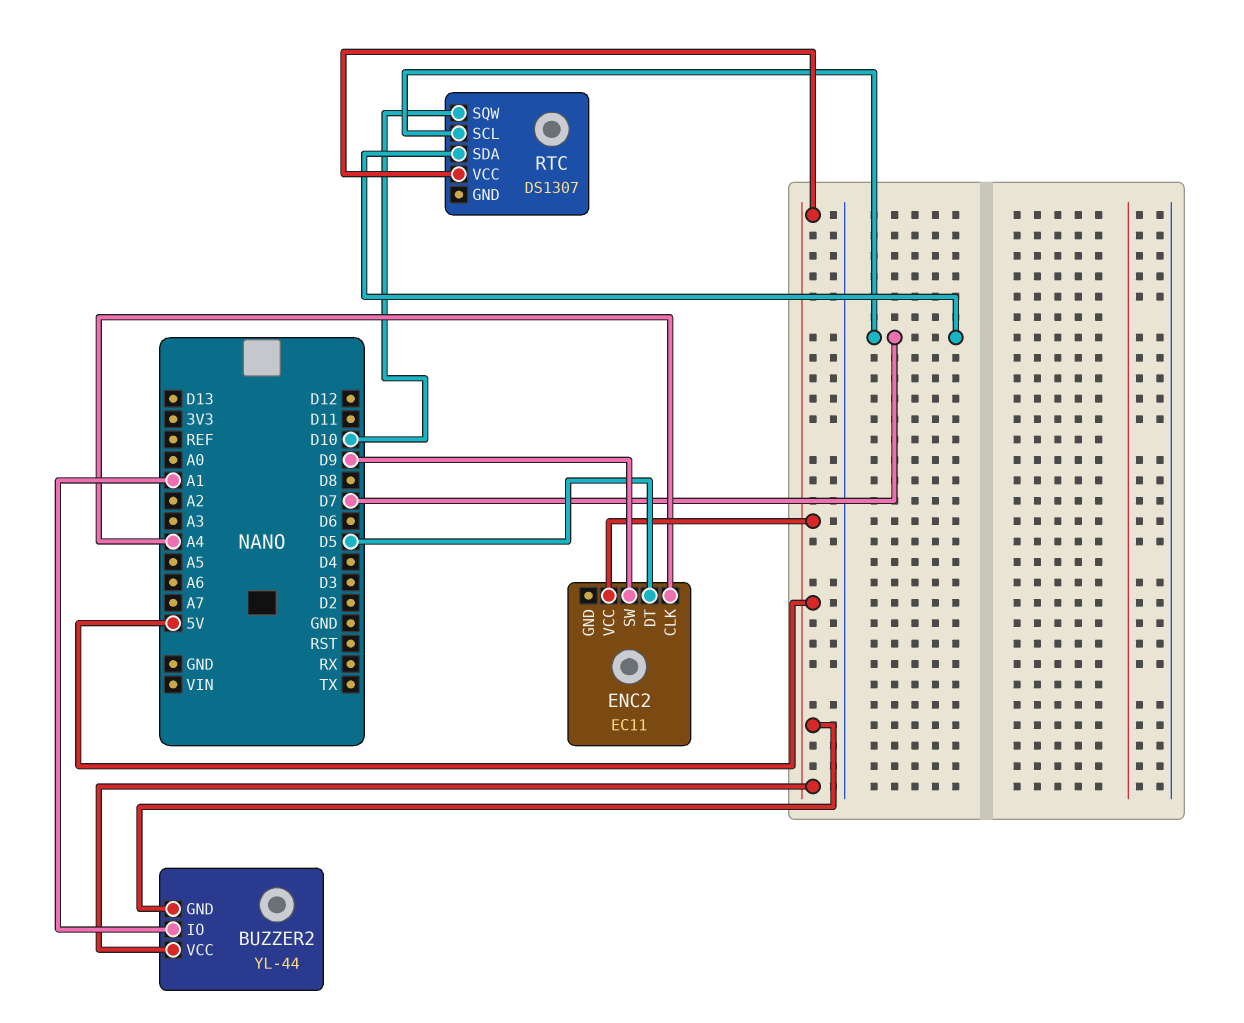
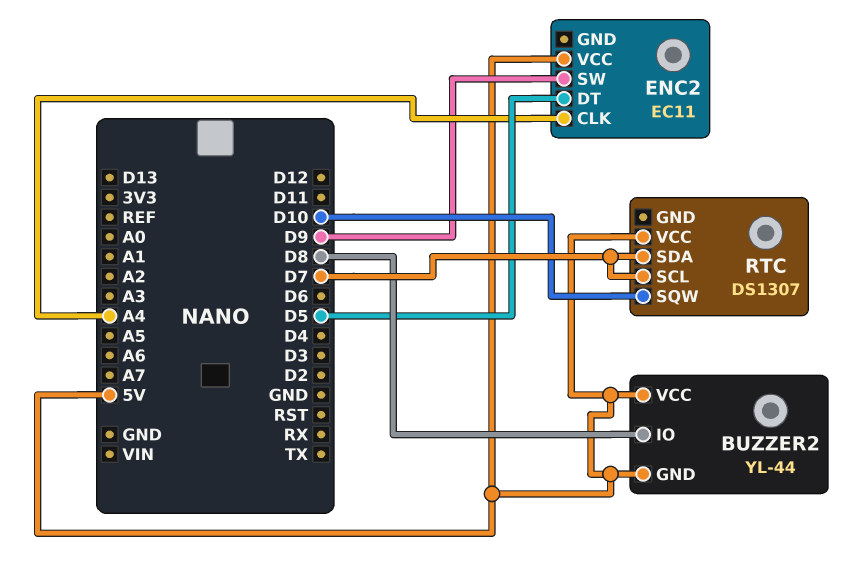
BUZZER2 pin IO: A1 -> D8

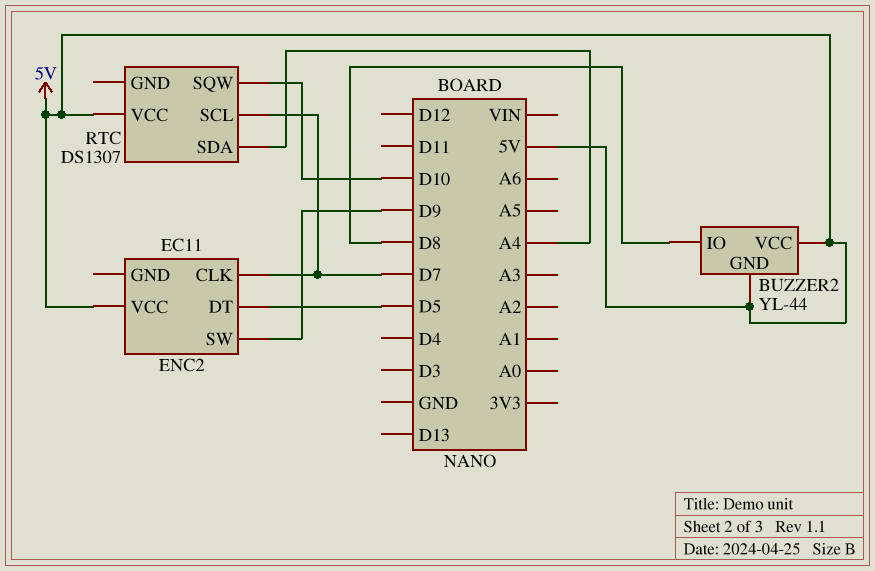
ENC2 pin CLK: A4 -> D7
RTC pin SDA: D7 -> A4

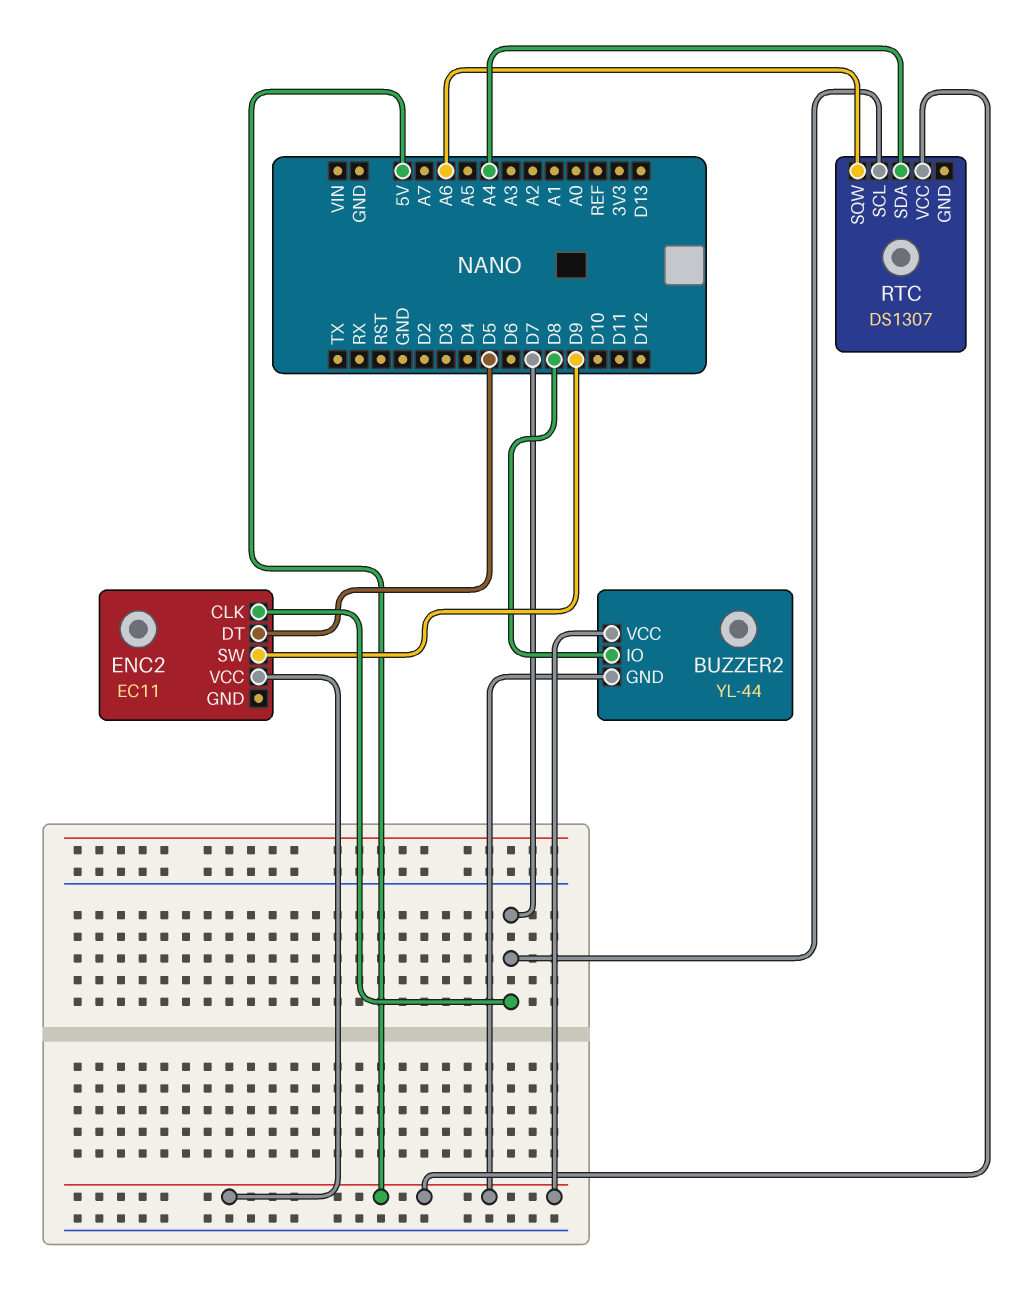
RTC pin SQW: D10 -> A6

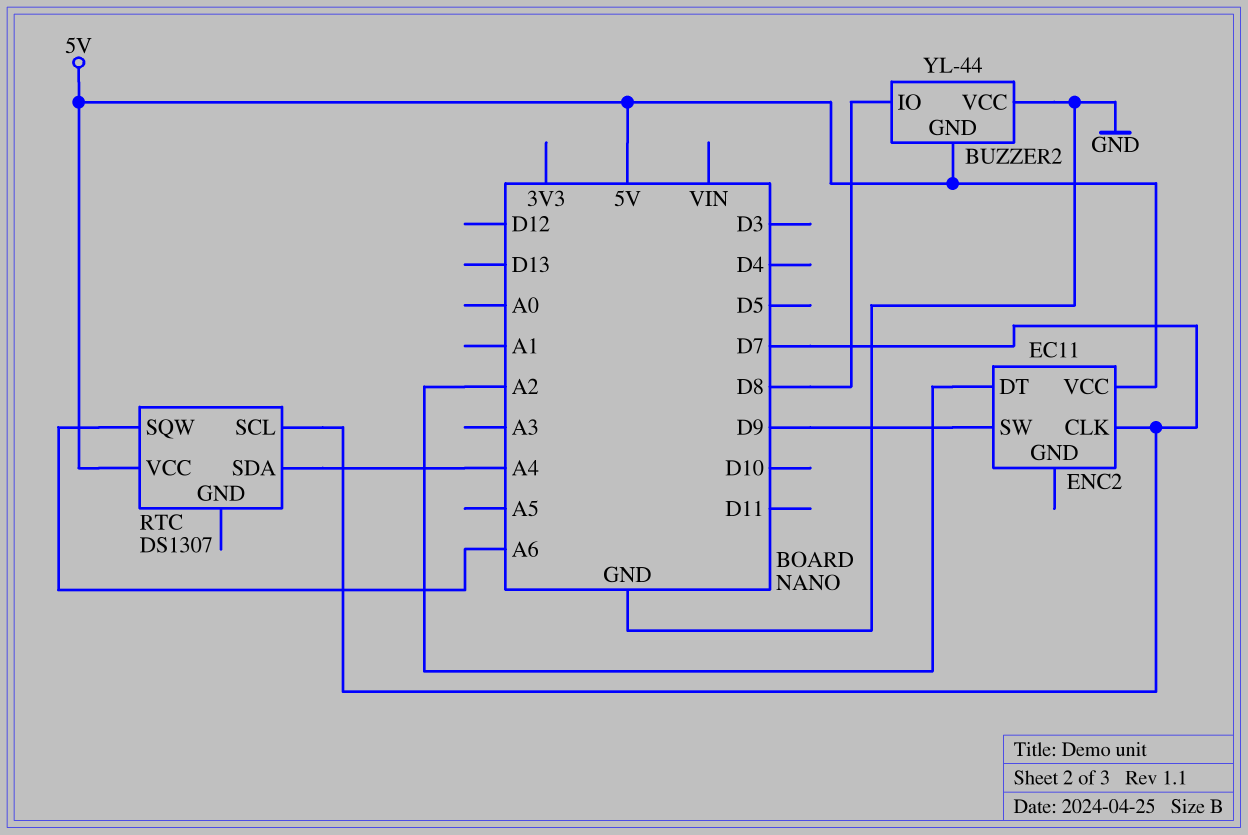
BUZZER2 pin VCC: 5V -> GND
ENC2 pin DT: D5 -> A2

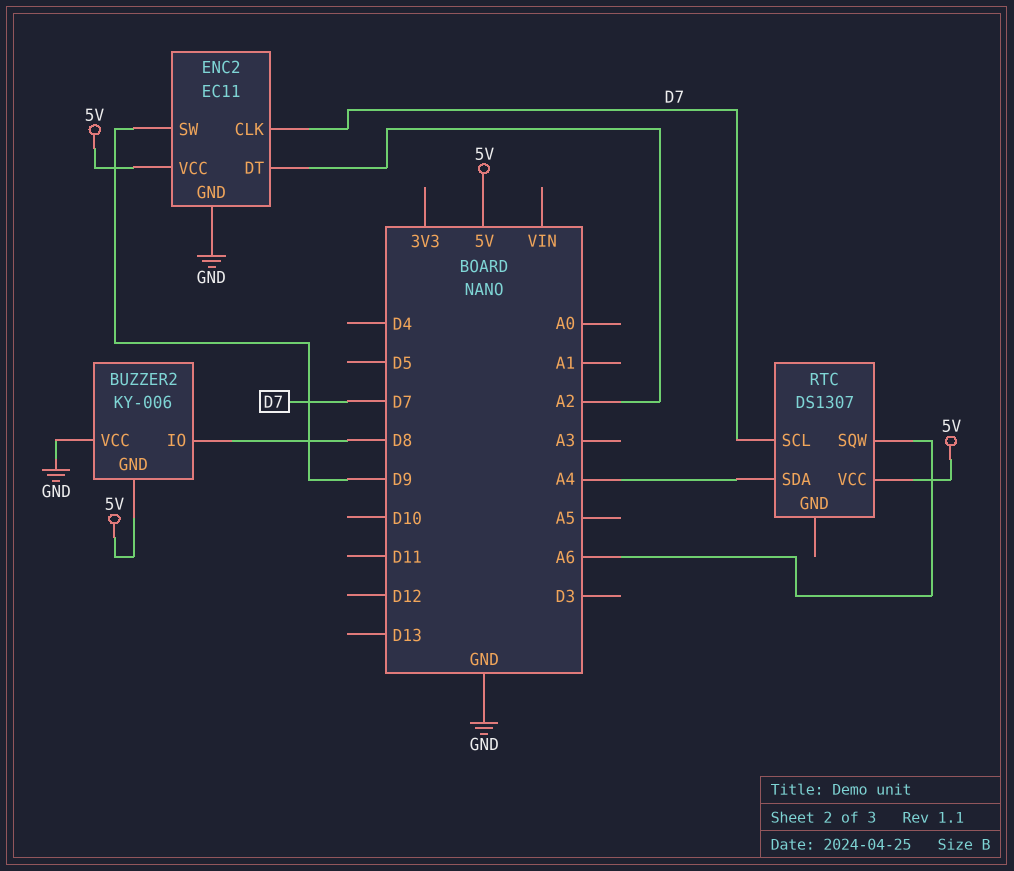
BUZZER2: YL-44 -> KY-006
ENC2 pin GND: none -> GND

